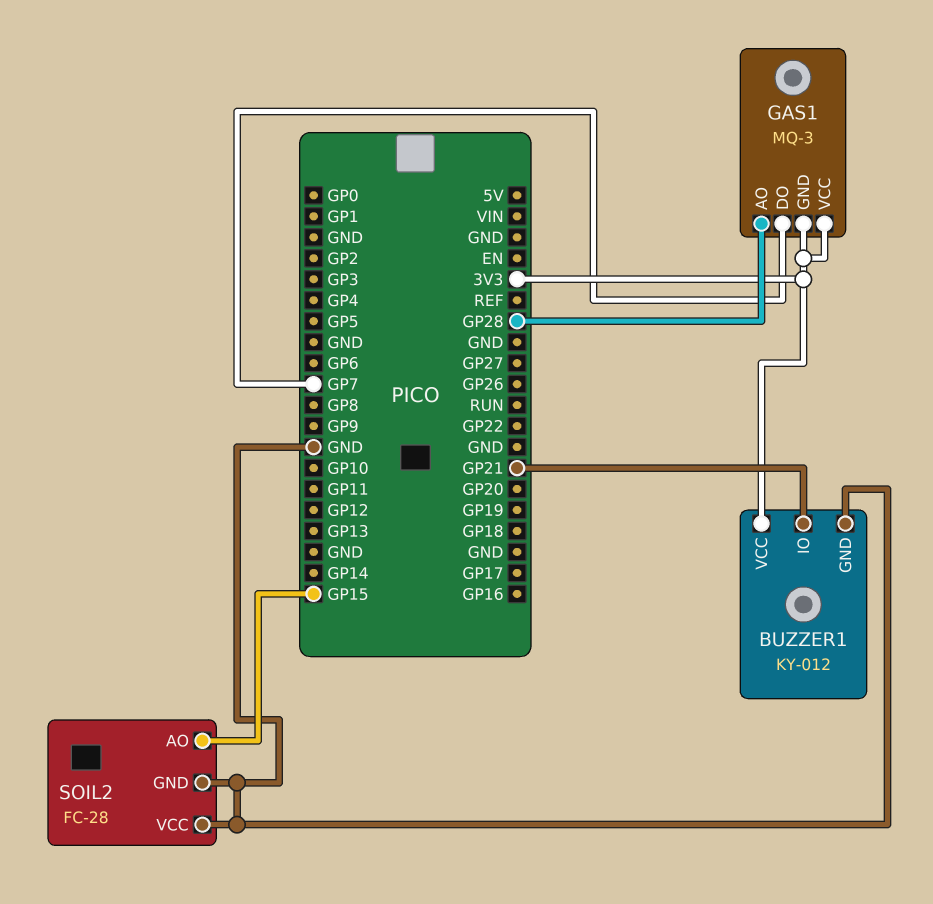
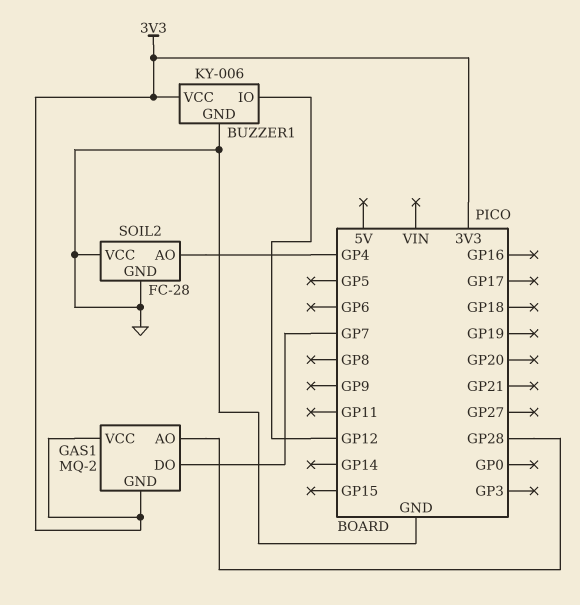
BUZZER1: KY-012 -> KY-006
BUZZER1 pin IO: GP21 -> GP12
GAS1: MQ-3 -> MQ-2
SOIL2 pin AO: GP15 -> GP4

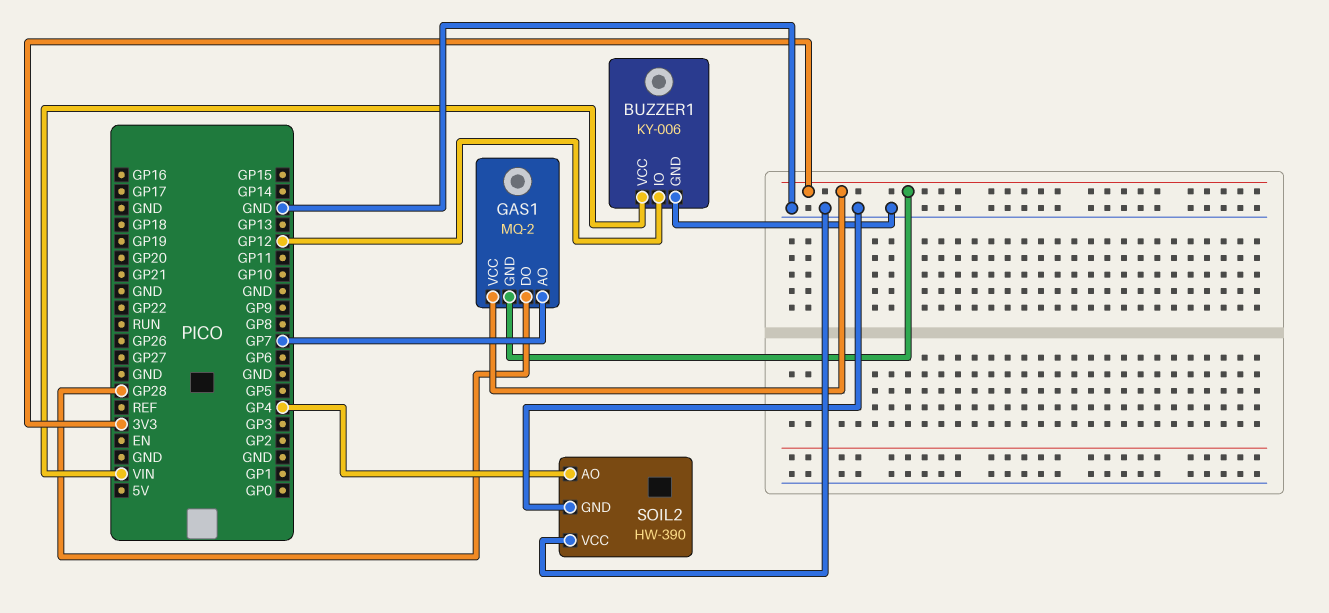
BUZZER1 pin VCC: 3V3 -> VIN
GAS1 pin AO: GP28 -> GP7
GAS1 pin DO: GP7 -> GP28
SOIL2: FC-28 -> HW-390

